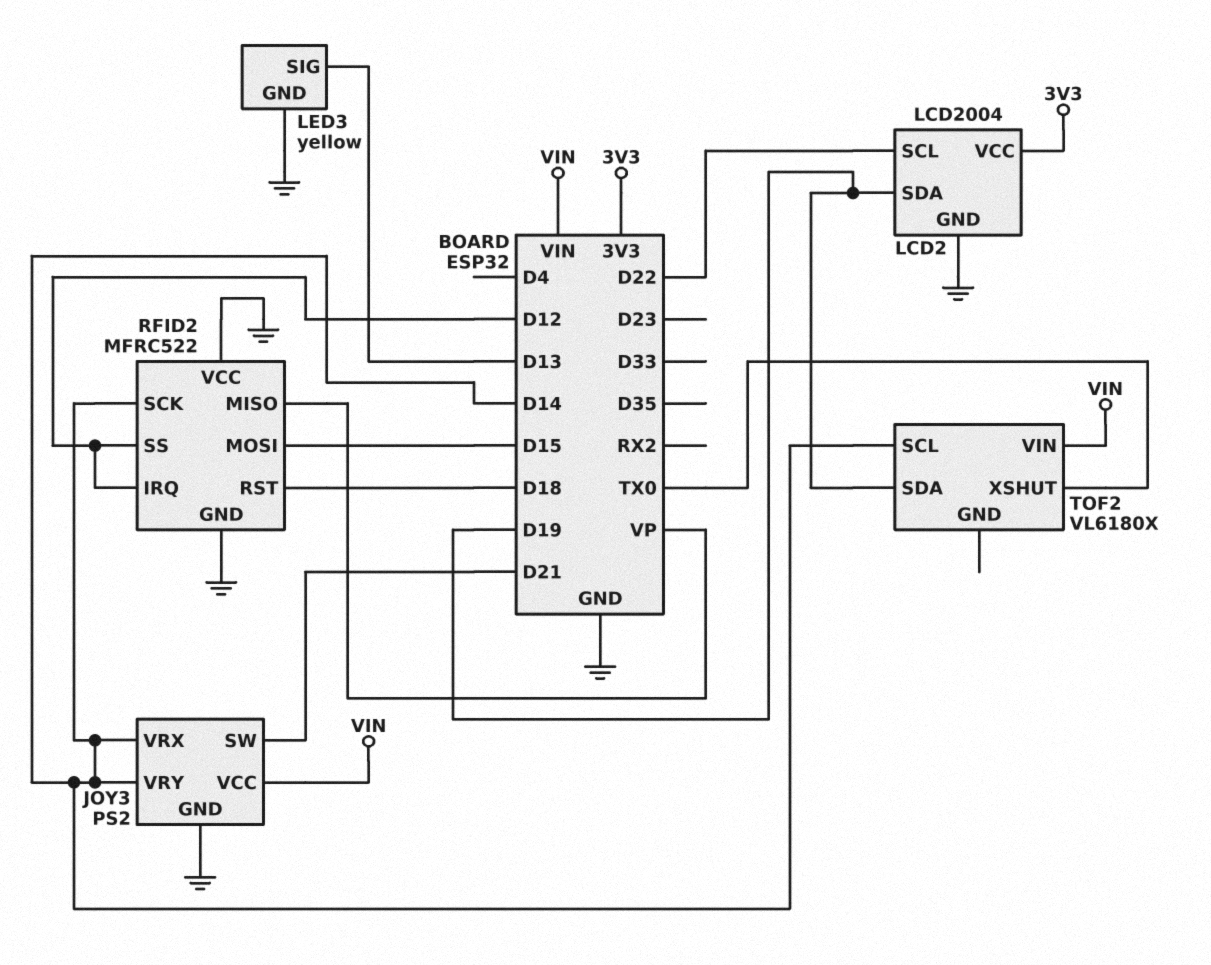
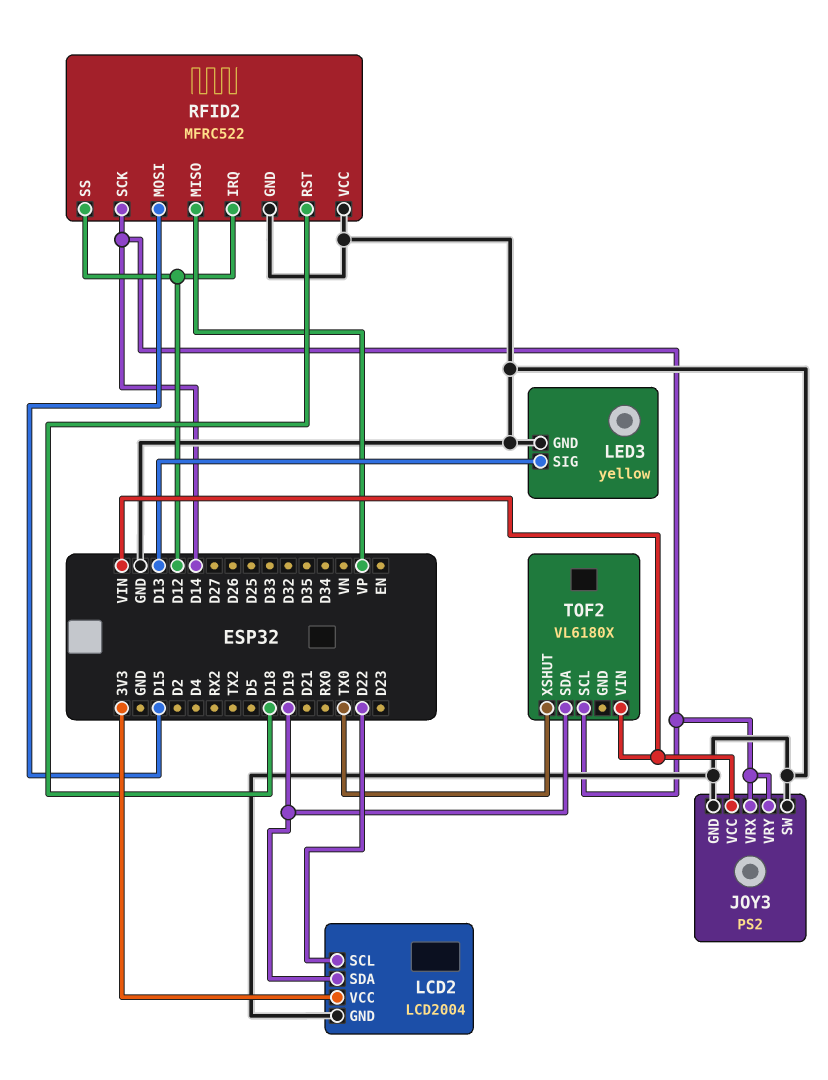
JOY3 pin SW: D21 -> GND

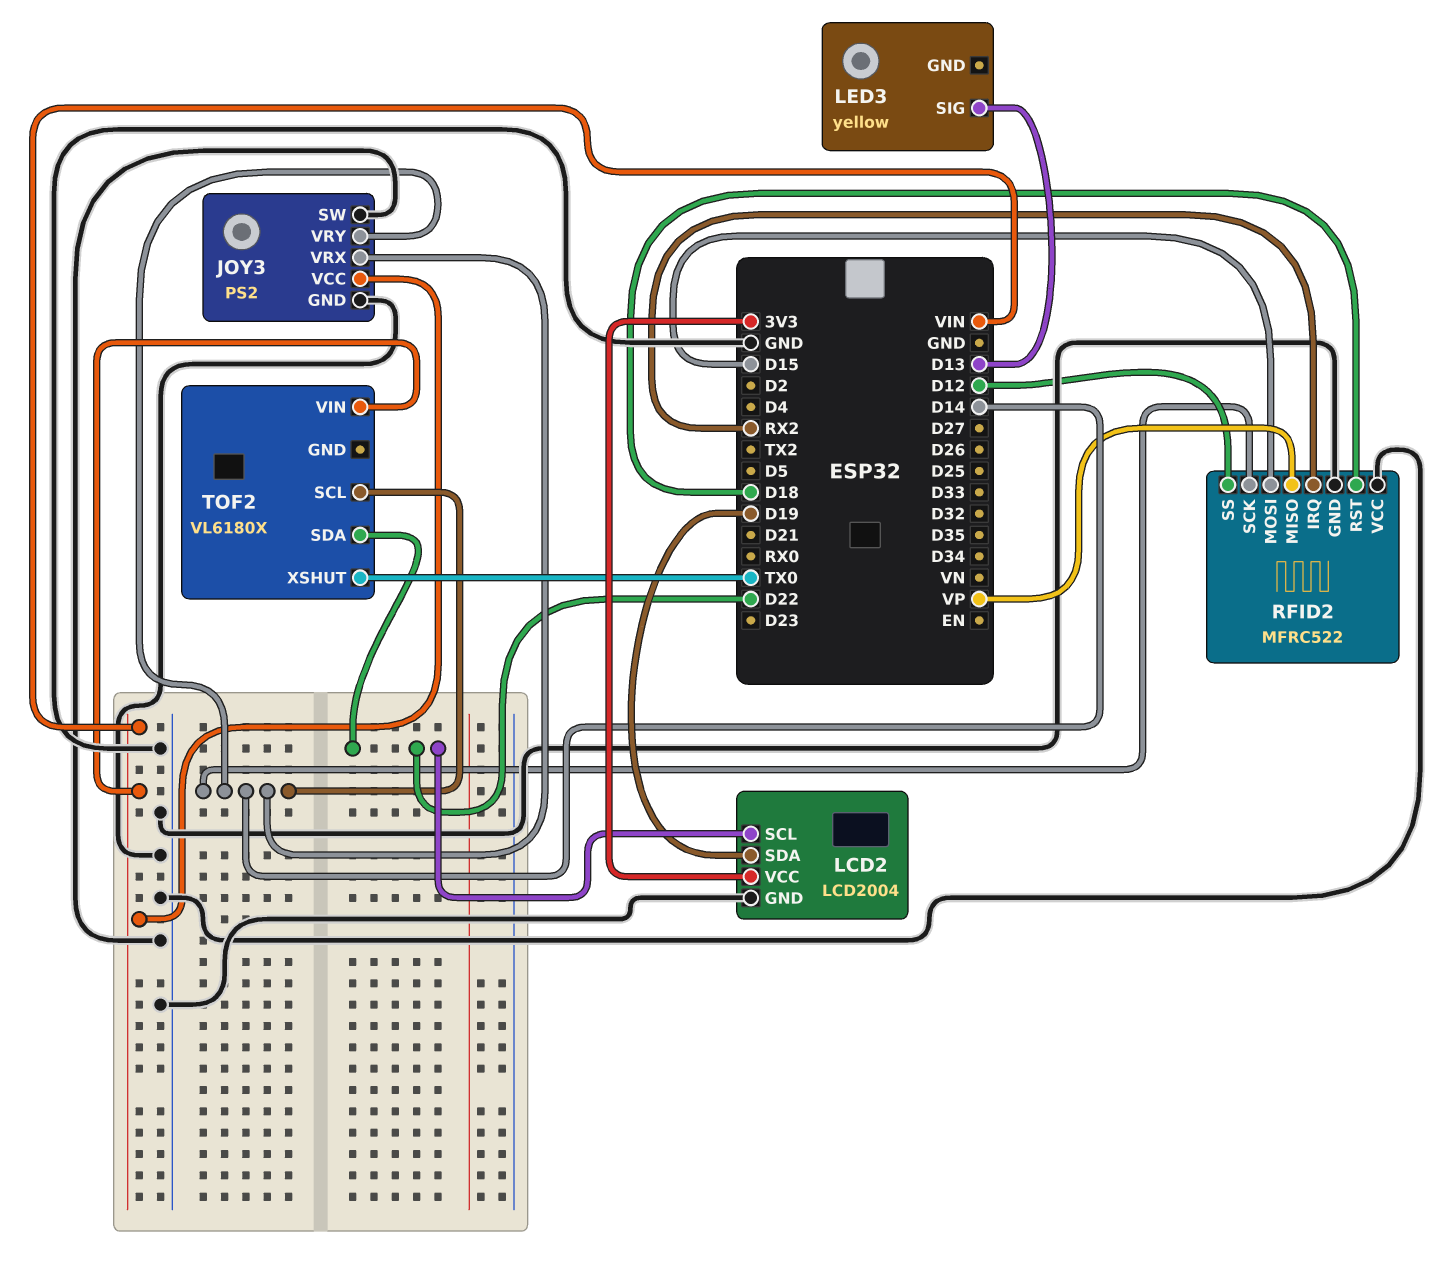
LED3 pin GND: GND -> none
RFID2 pin IRQ: D12 -> RX2
TOF2 pin SDA: D19 -> D22

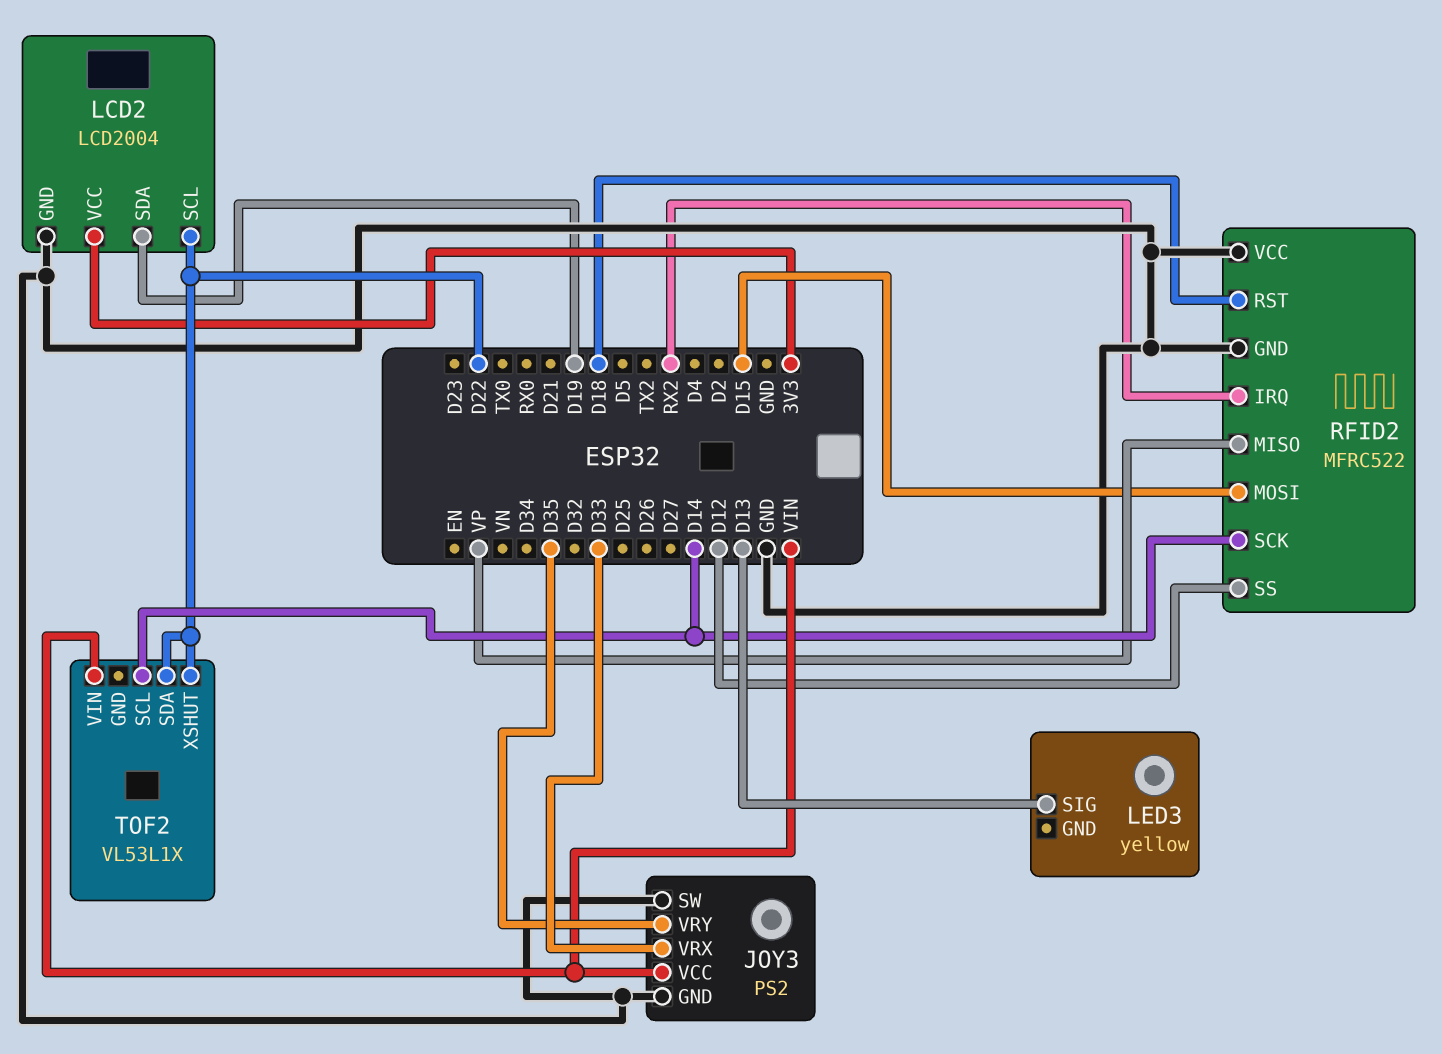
JOY3 pin VRX: D14 -> D33
JOY3 pin VRY: D14 -> D35
TOF2: VL6180X -> VL53L1X
TOF2 pin XSHUT: TX0 -> D22

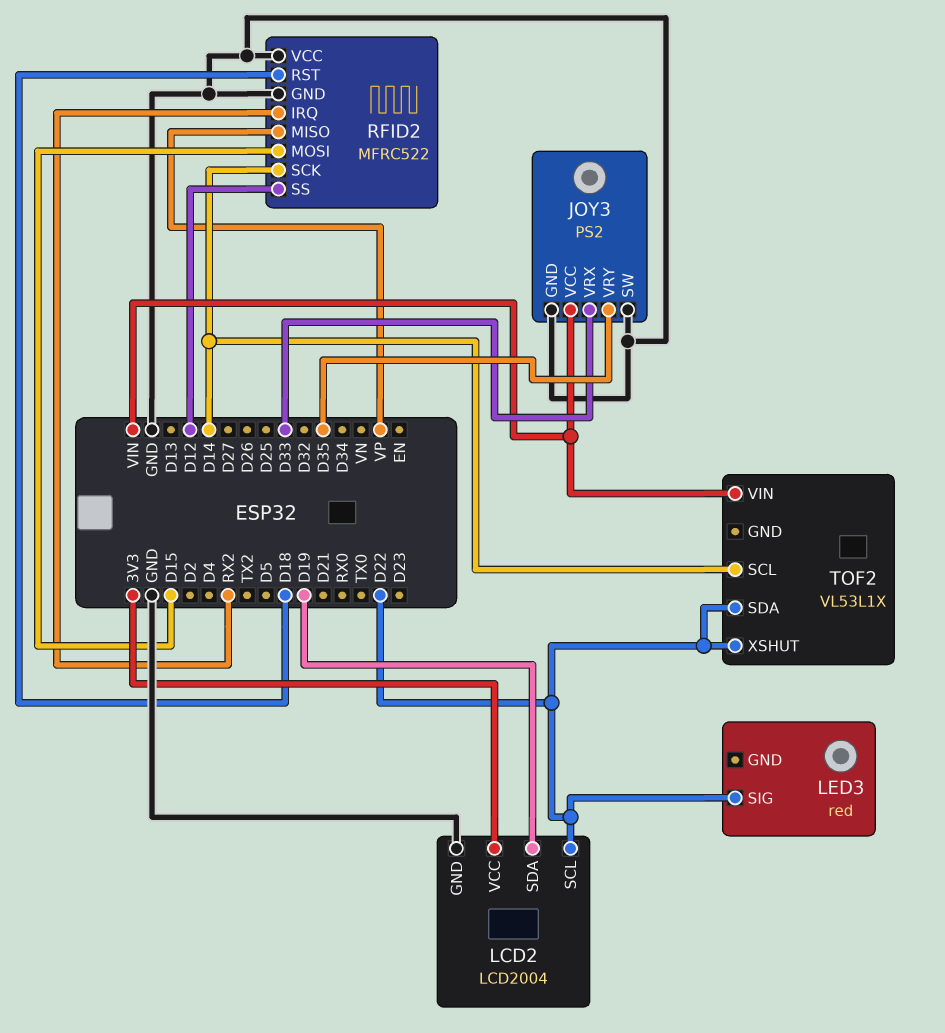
LED3: yellow -> red
LED3 pin SIG: D13 -> D22

